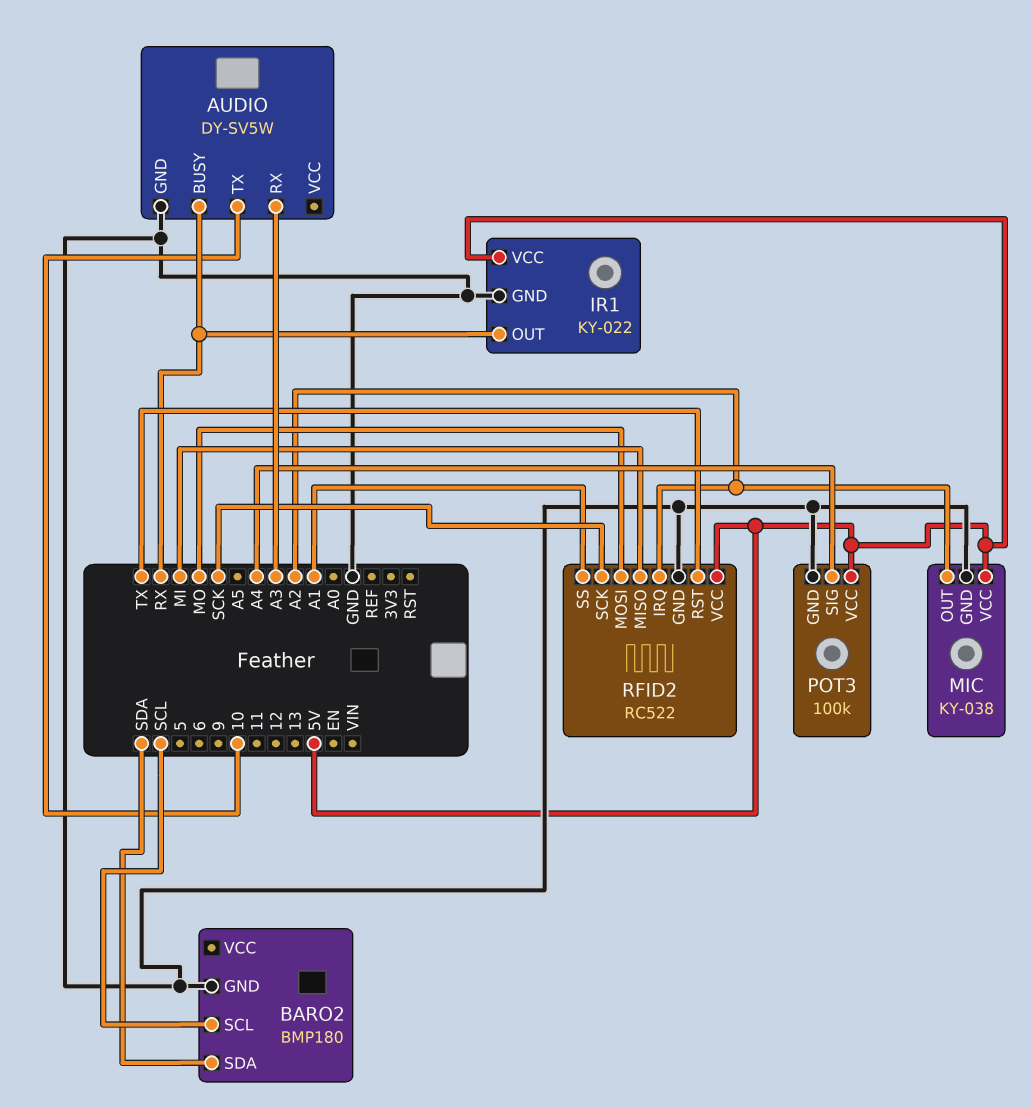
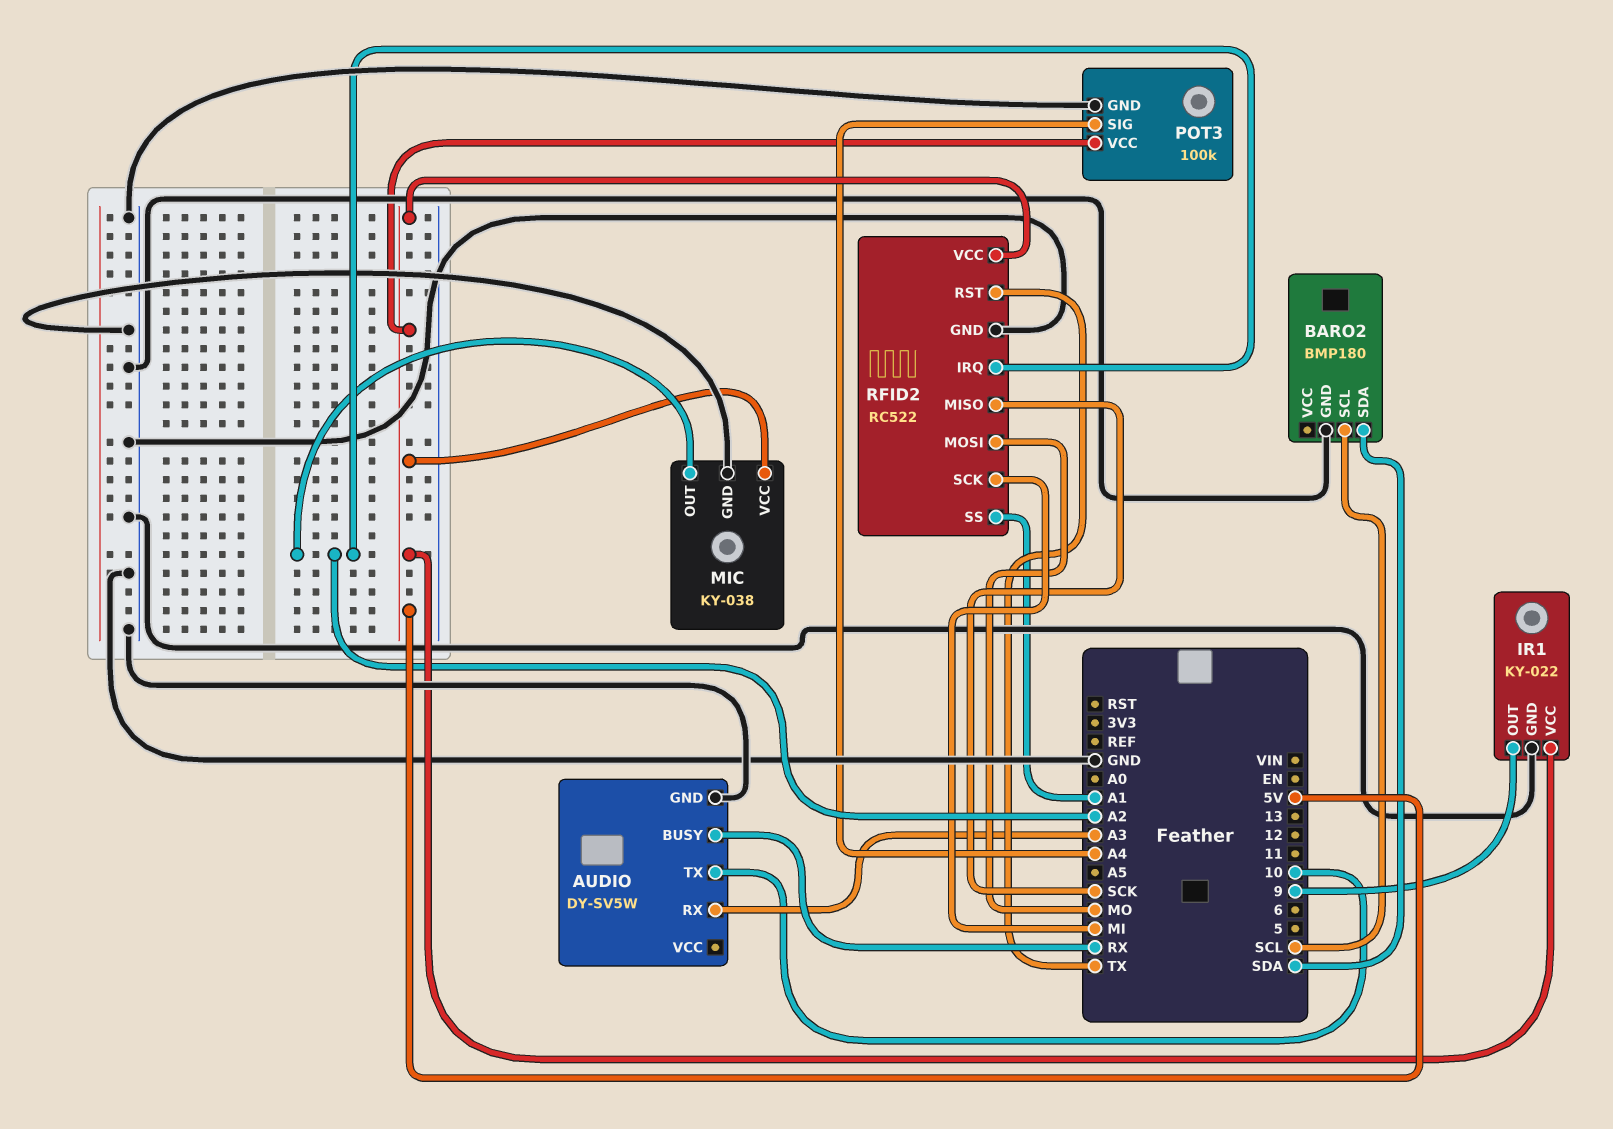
IR1 pin OUT: RX -> 9
RFID2 pin MISO: MI -> SCK
RFID2 pin SCK: SCK -> MI

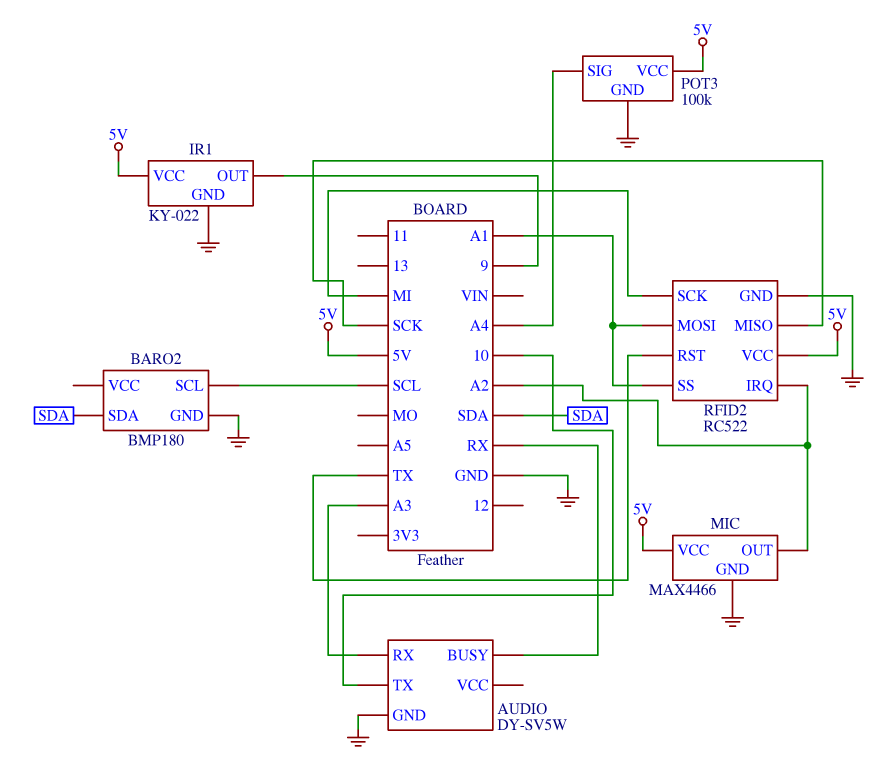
MIC: KY-038 -> MAX4466
RFID2 pin MOSI: MO -> A1

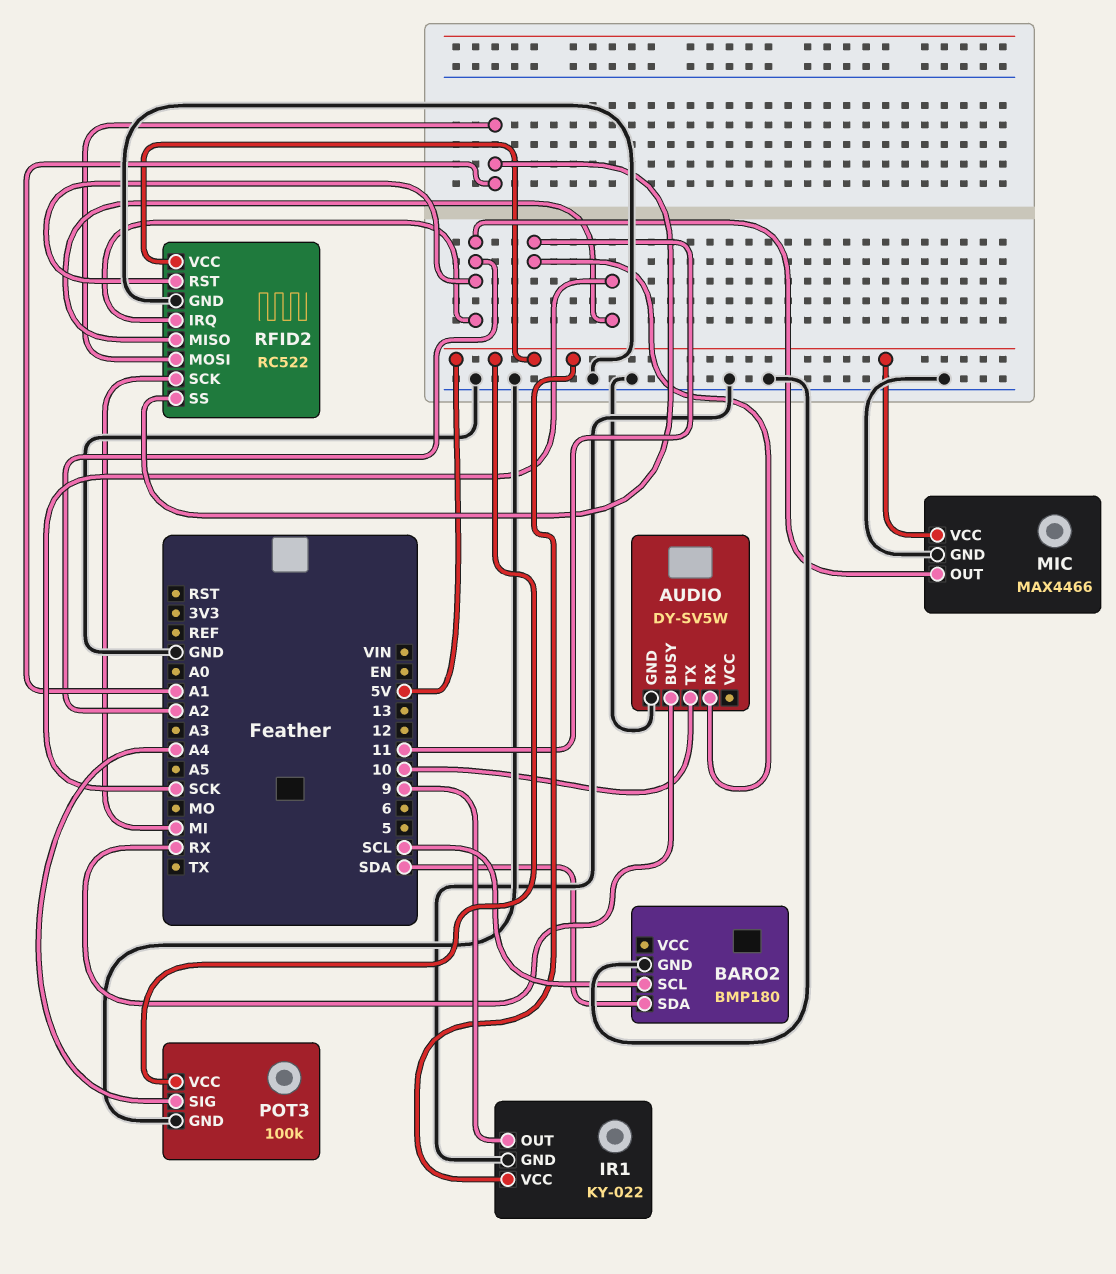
AUDIO pin RX: A3 -> 11
RFID2 pin RST: TX -> A2

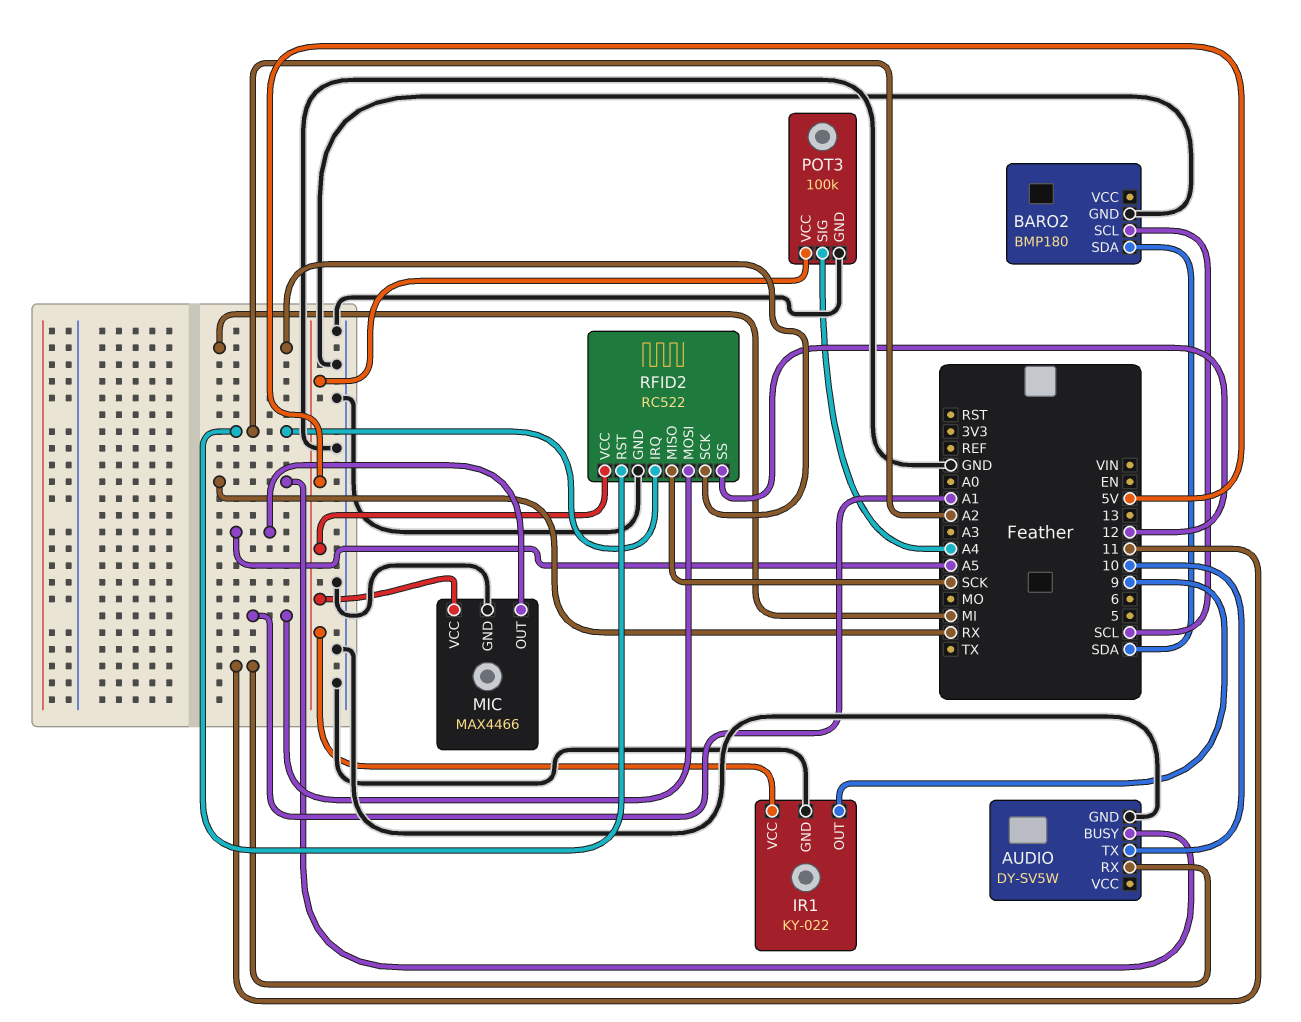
MIC pin OUT: A2 -> A5
RFID2 pin SS: A1 -> 12

